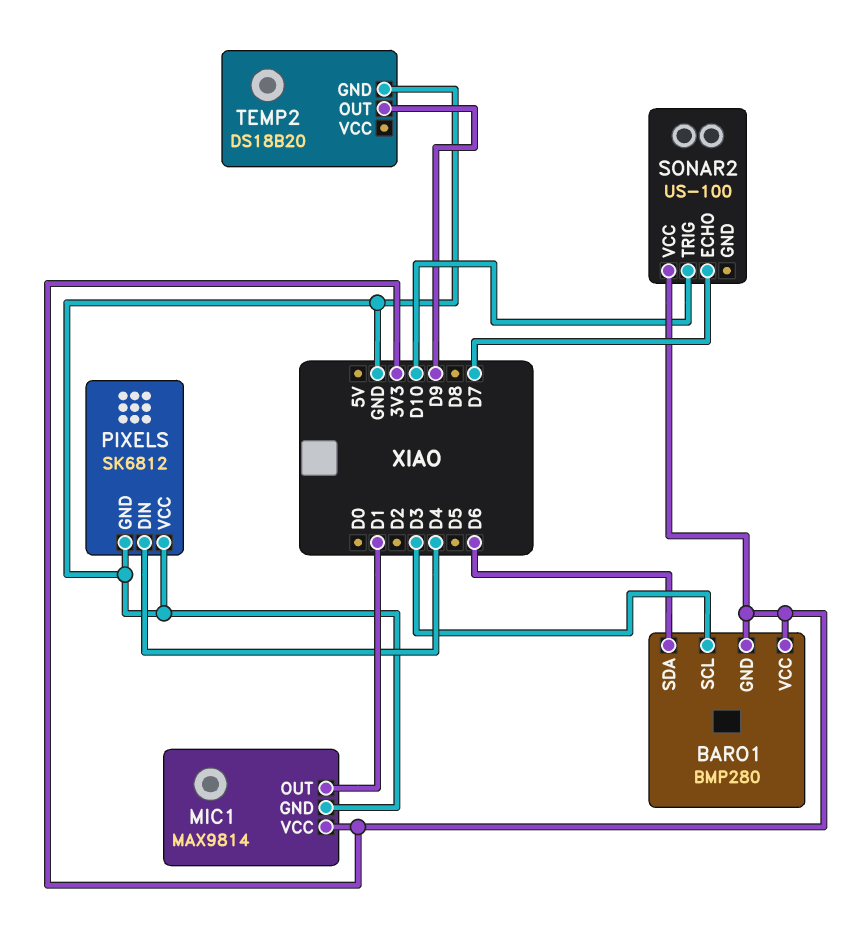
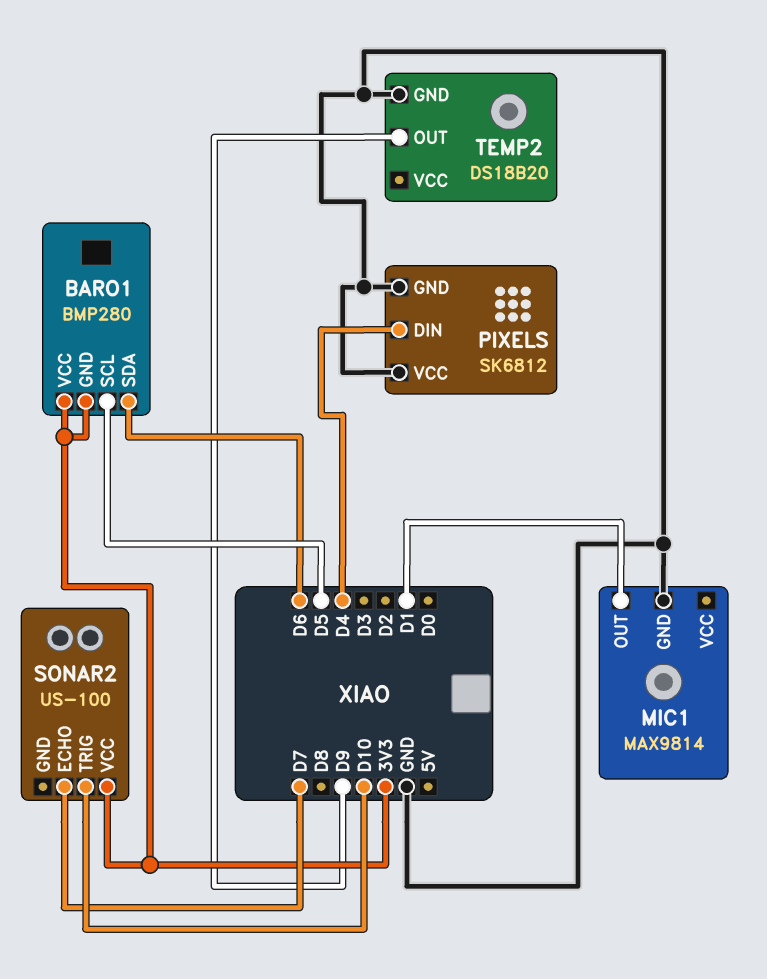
BARO1 pin SCL: D3 -> D5
MIC1 pin VCC: 3V3 -> none

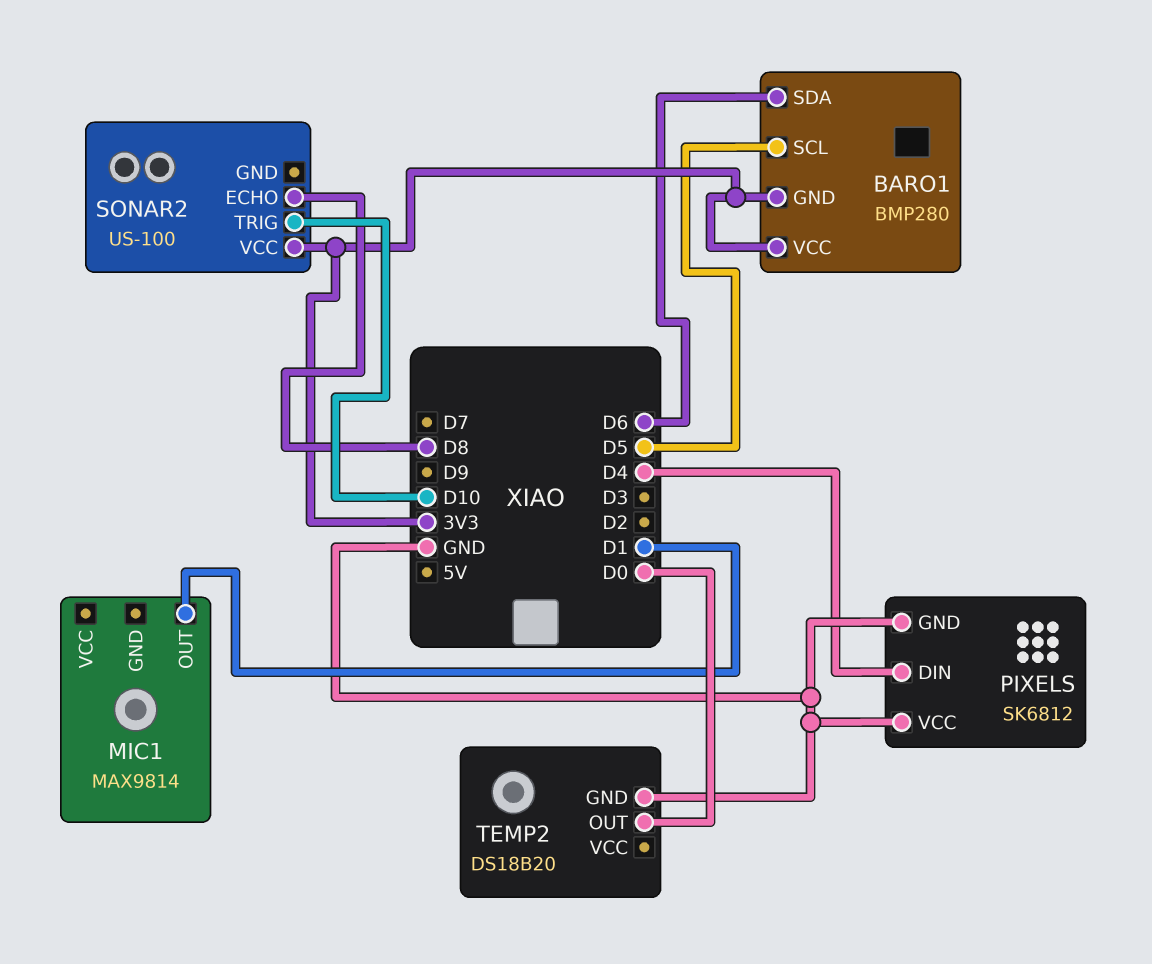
MIC1 pin GND: GND -> none
SONAR2 pin ECHO: D7 -> D8
TEMP2 pin OUT: D9 -> D0

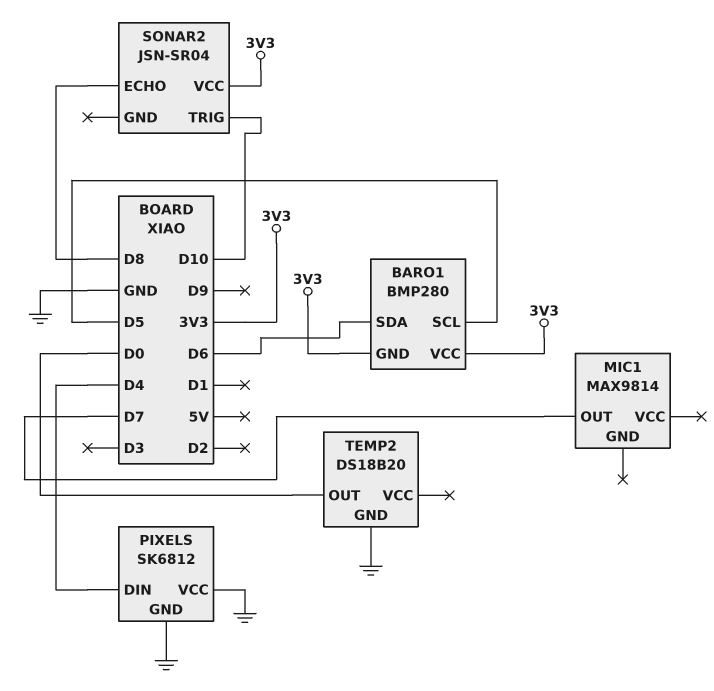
MIC1 pin OUT: D1 -> D7
SONAR2: US-100 -> JSN-SR04

